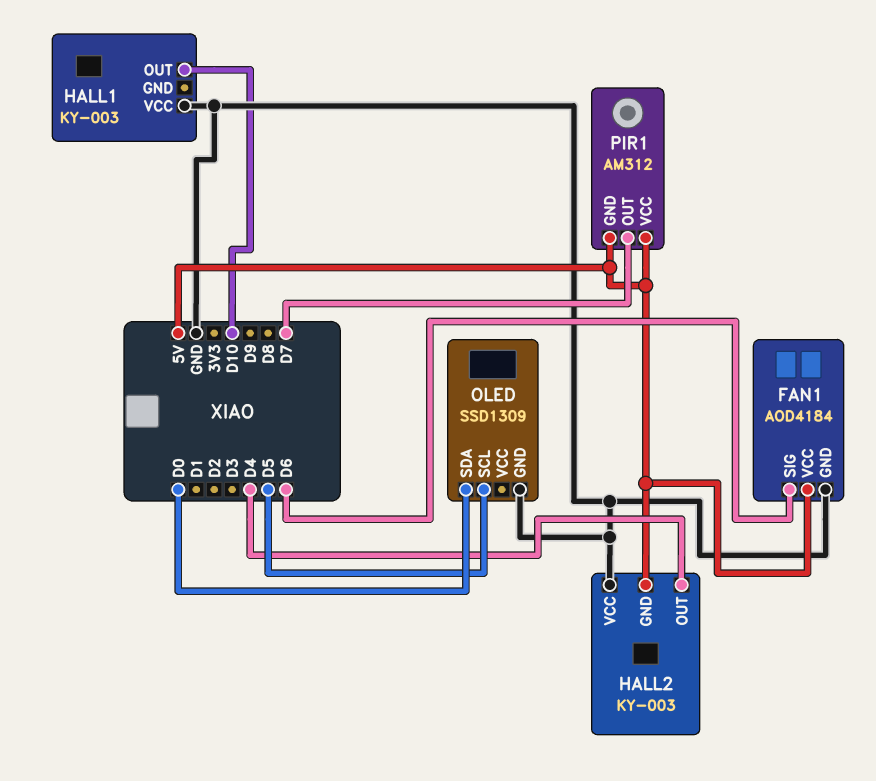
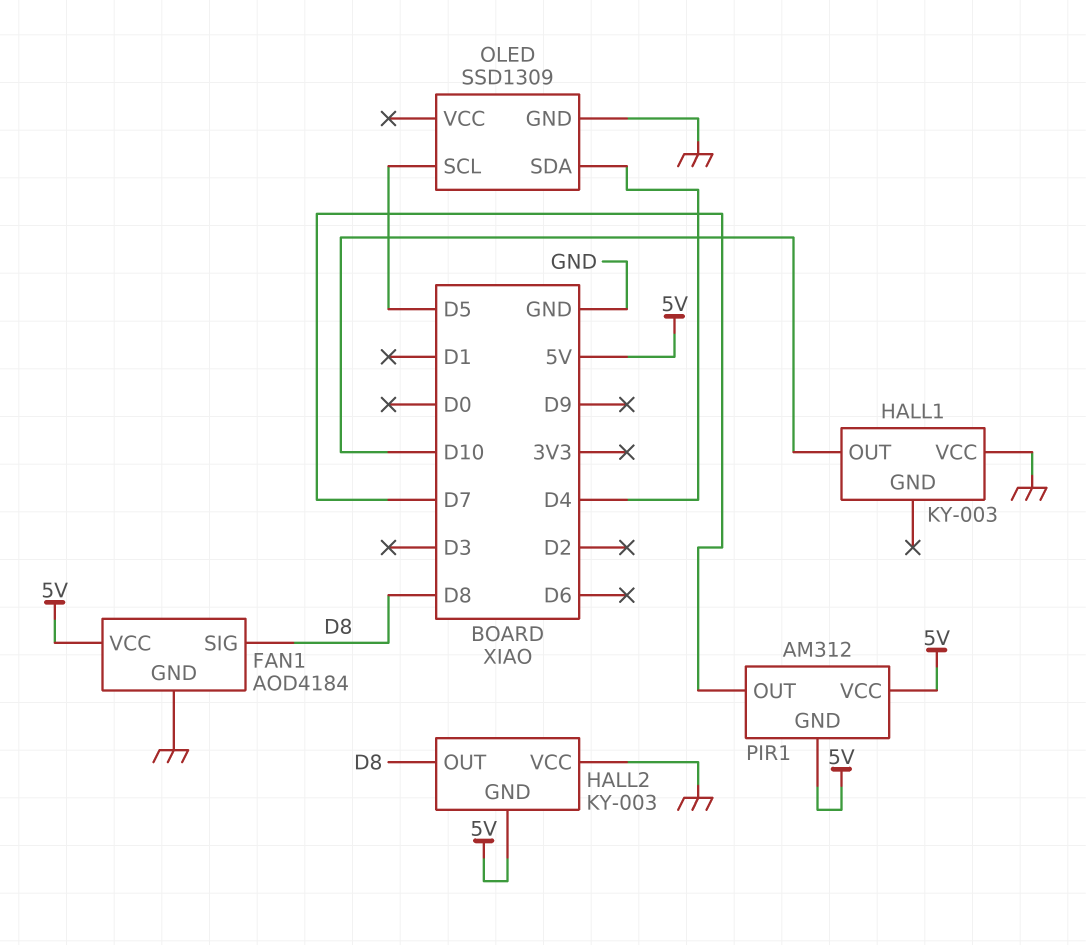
FAN1 pin SIG: D6 -> D8
HALL2 pin OUT: D4 -> D8
OLED pin SDA: D0 -> D4

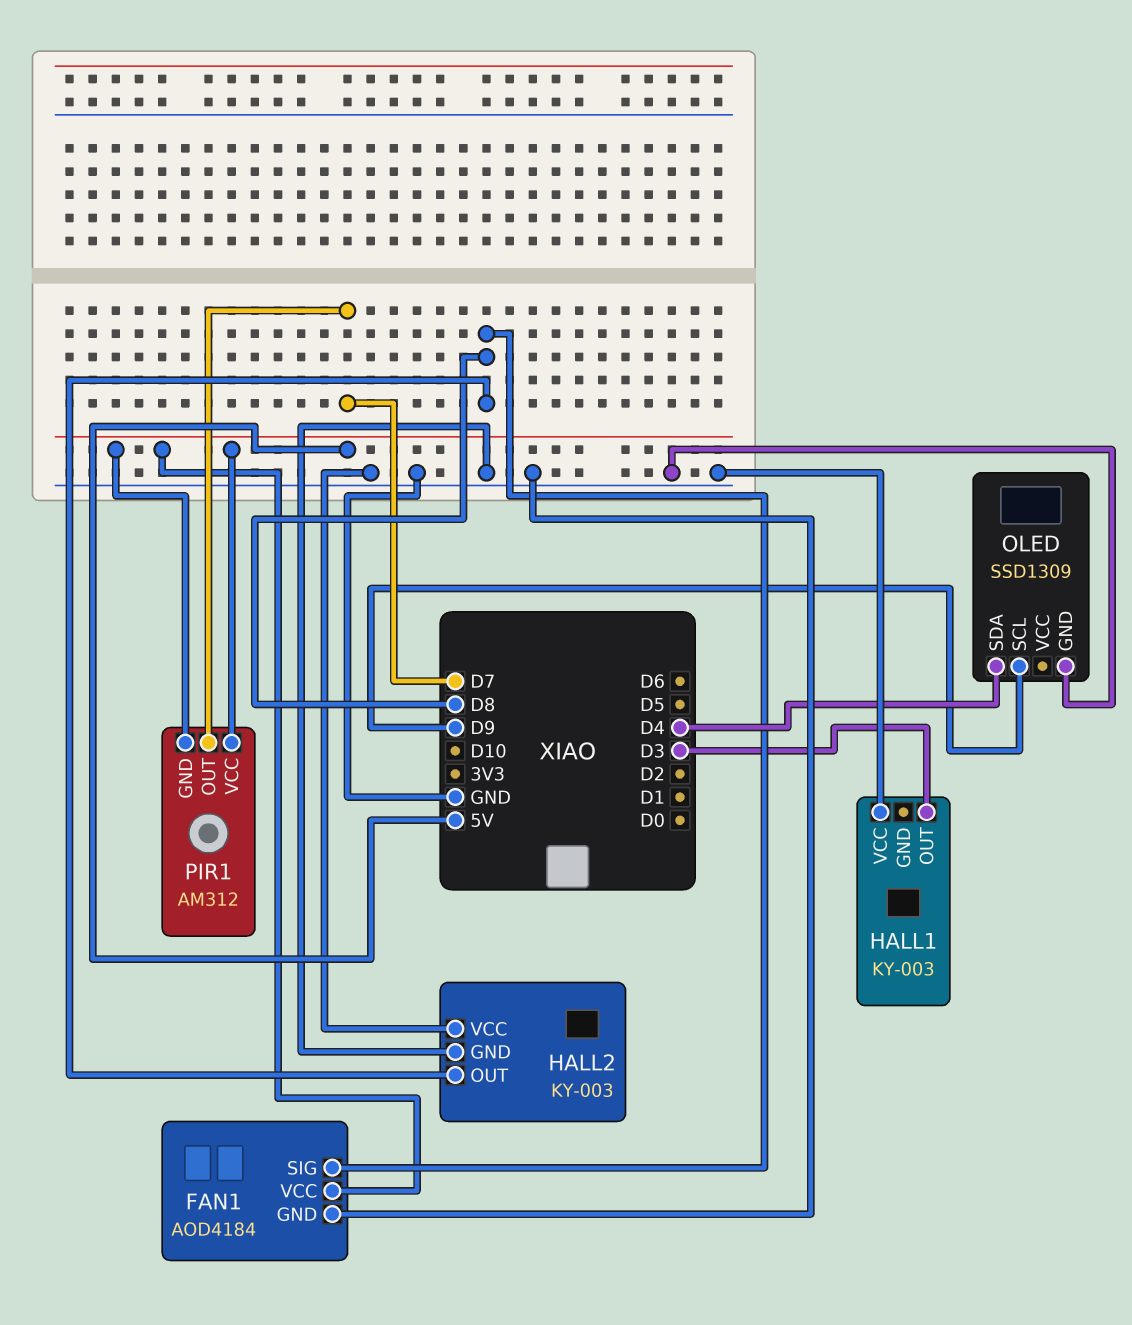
HALL1 pin OUT: D10 -> D3
HALL2 pin GND: 5V -> GND
OLED pin SCL: D5 -> D9

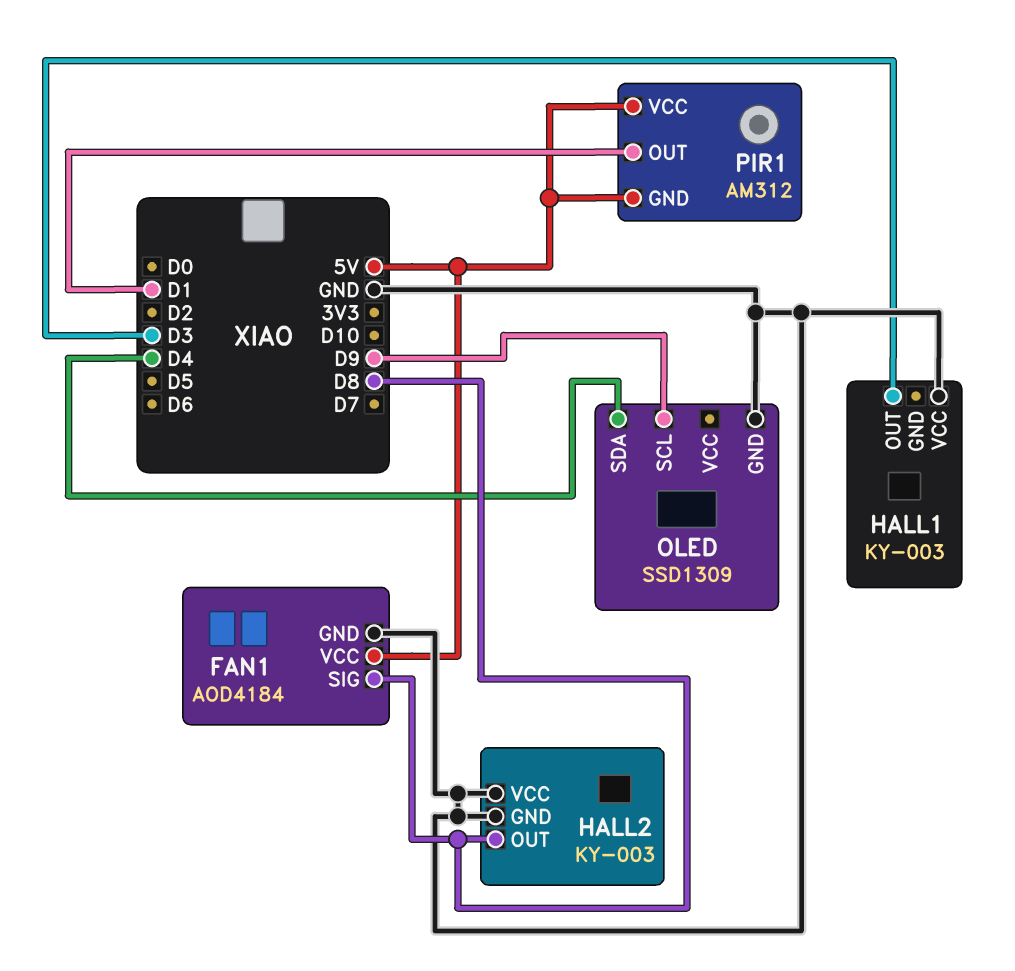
PIR1 pin OUT: D7 -> D1

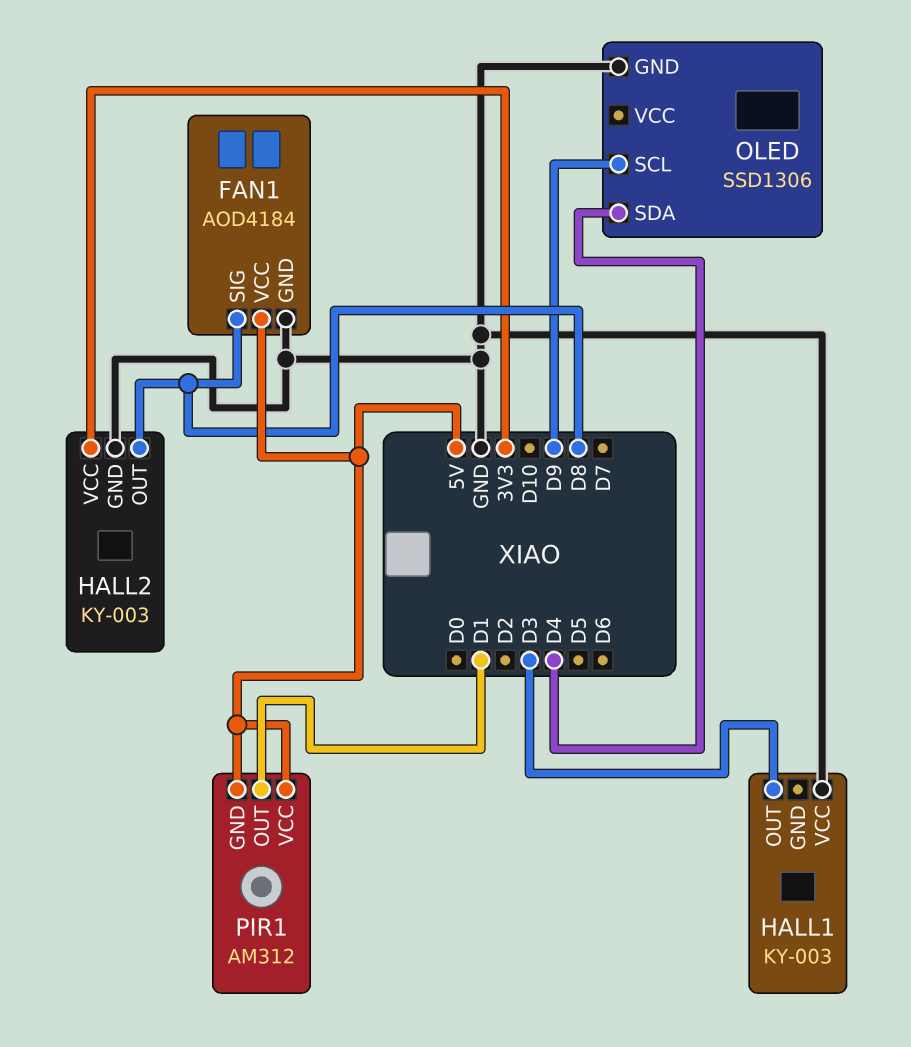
HALL2 pin VCC: GND -> 3V3
OLED: SSD1309 -> SSD1306

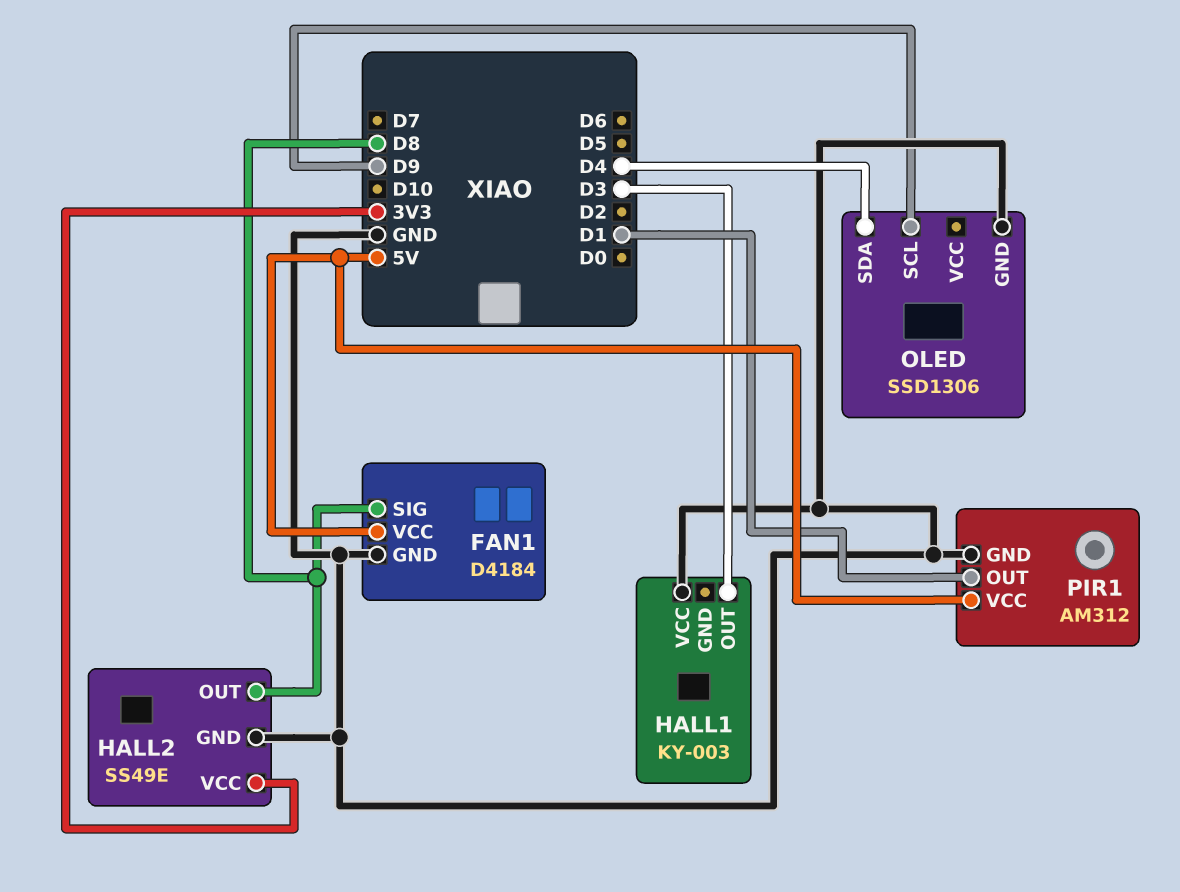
FAN1: AOD4184 -> D4184
HALL2: KY-003 -> SS49E
PIR1 pin GND: 5V -> GND

